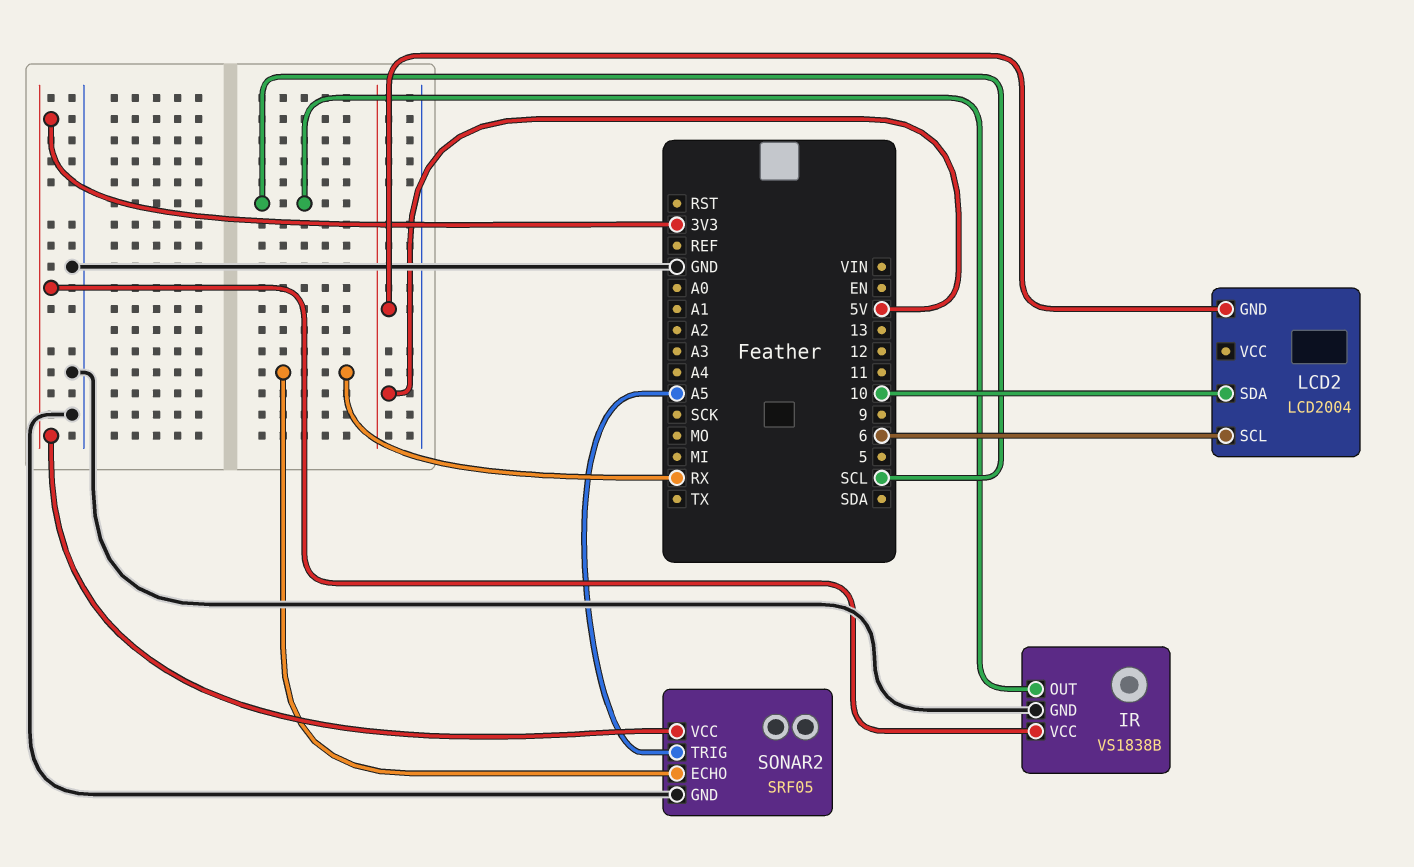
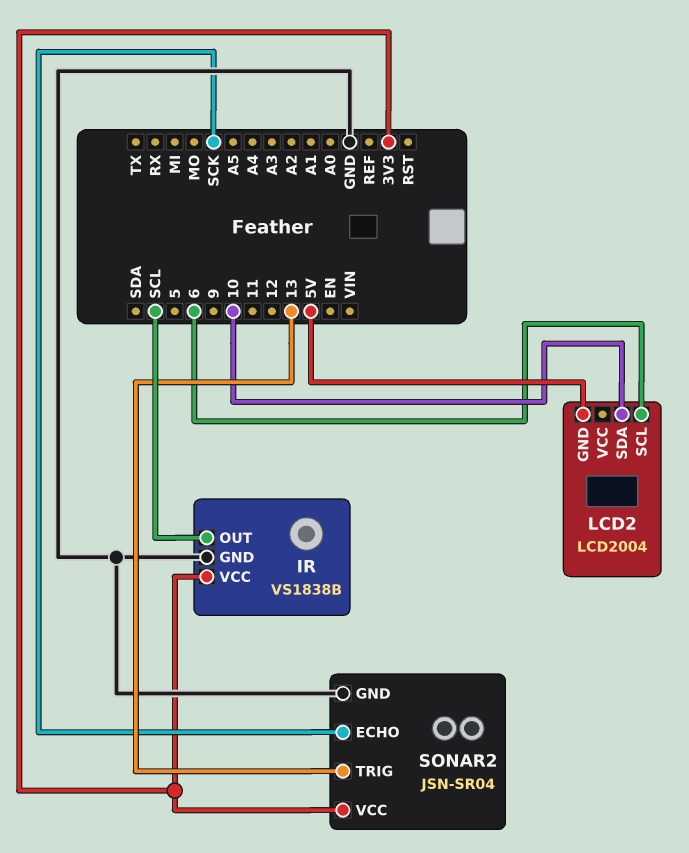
SONAR2: SRF05 -> JSN-SR04
SONAR2 pin ECHO: RX -> SCK
SONAR2 pin TRIG: A5 -> 13

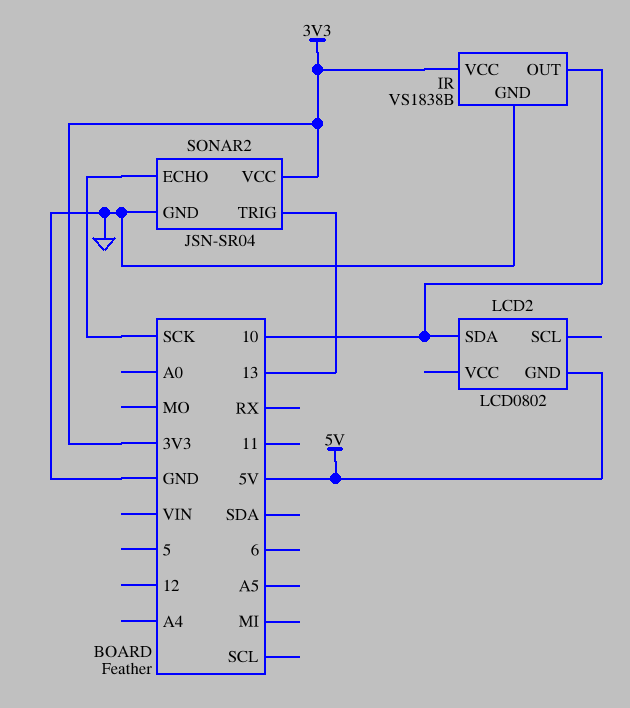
IR pin OUT: SCL -> 10
LCD2: LCD2004 -> LCD0802
LCD2 pin SCL: 6 -> none

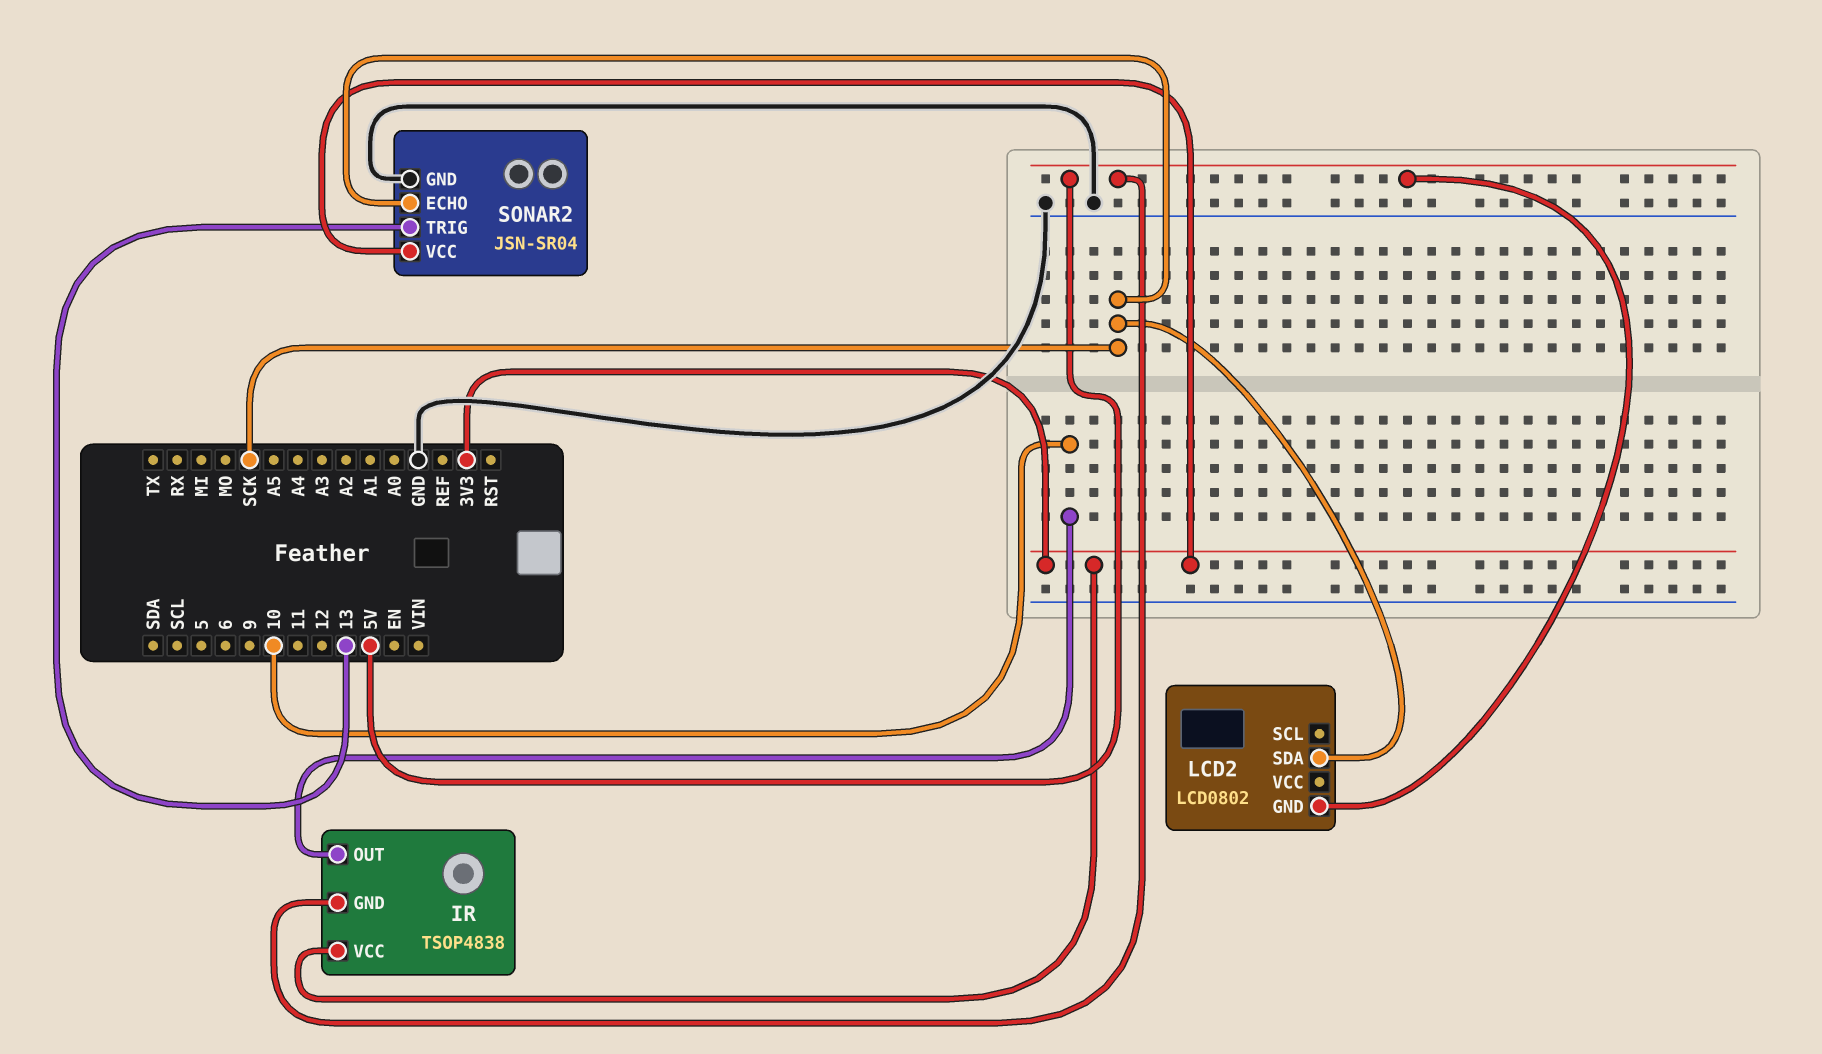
IR: VS1838B -> TSOP4838
IR pin GND: GND -> 5V
LCD2 pin SDA: 10 -> SCK

